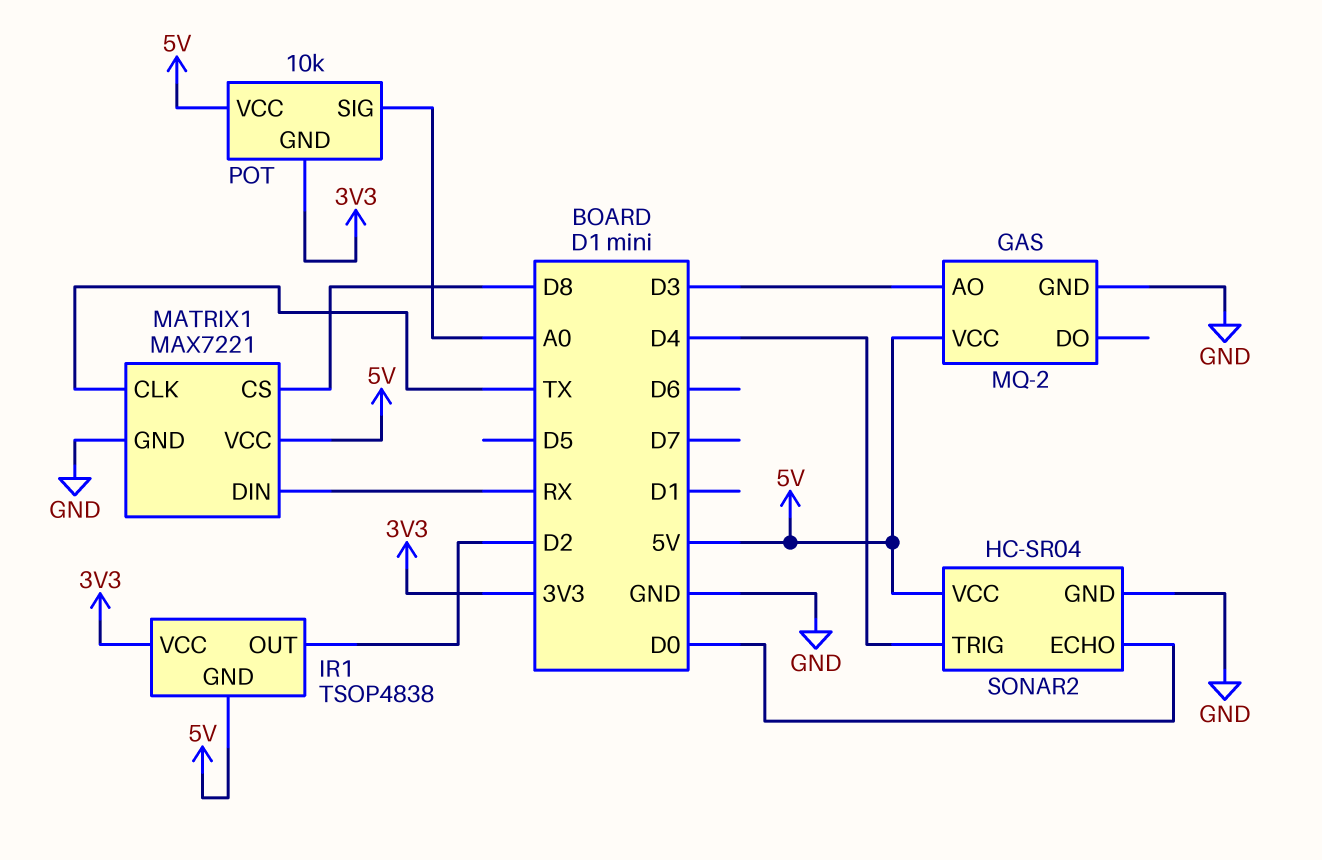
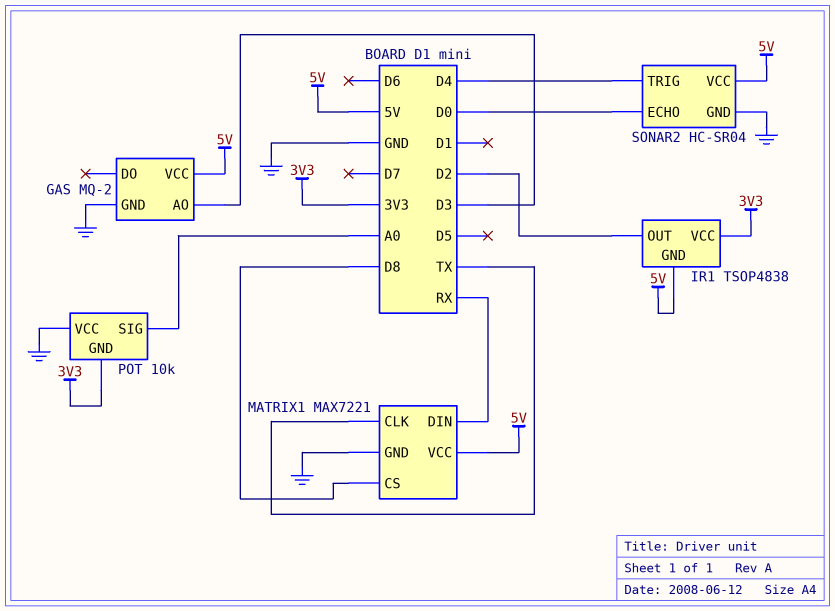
POT pin VCC: 5V -> GND

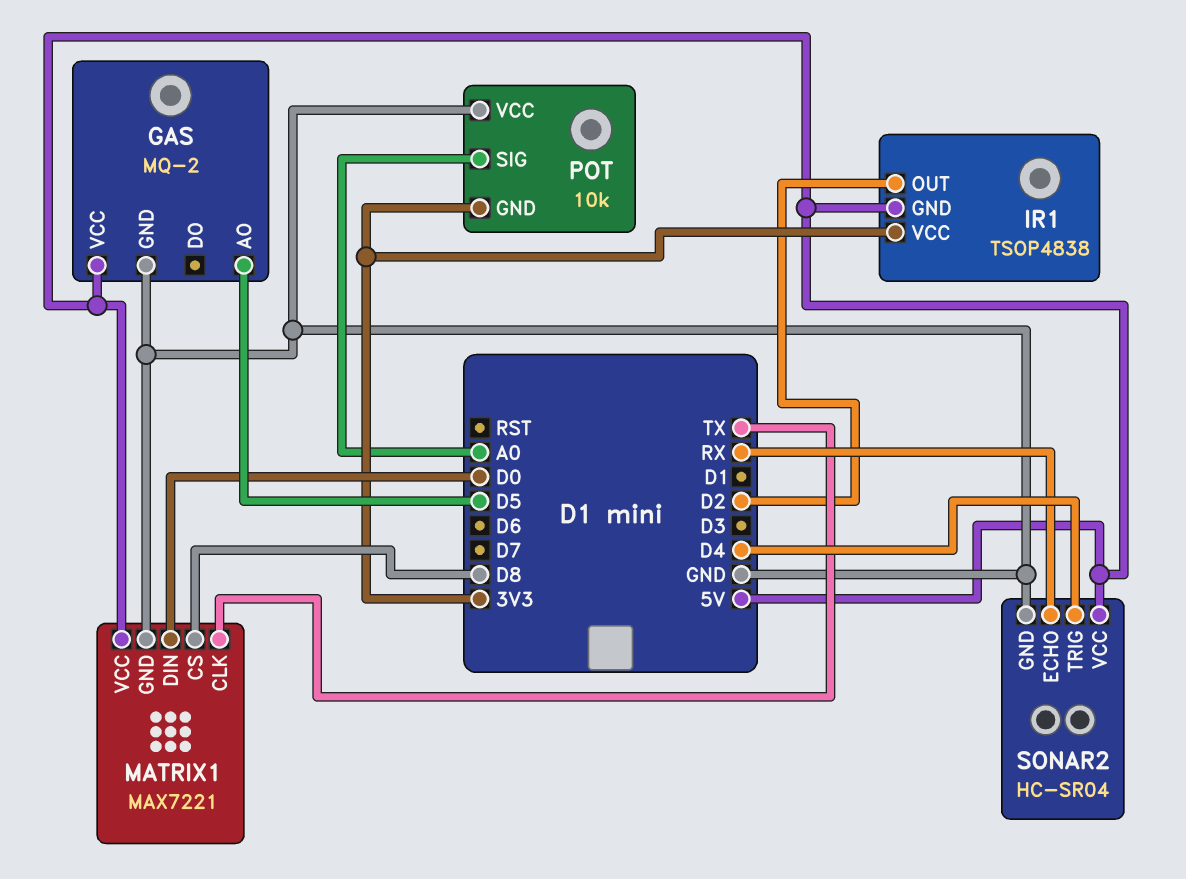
GAS pin AO: D3 -> D5
MATRIX1 pin DIN: RX -> D0
SONAR2 pin ECHO: D0 -> RX

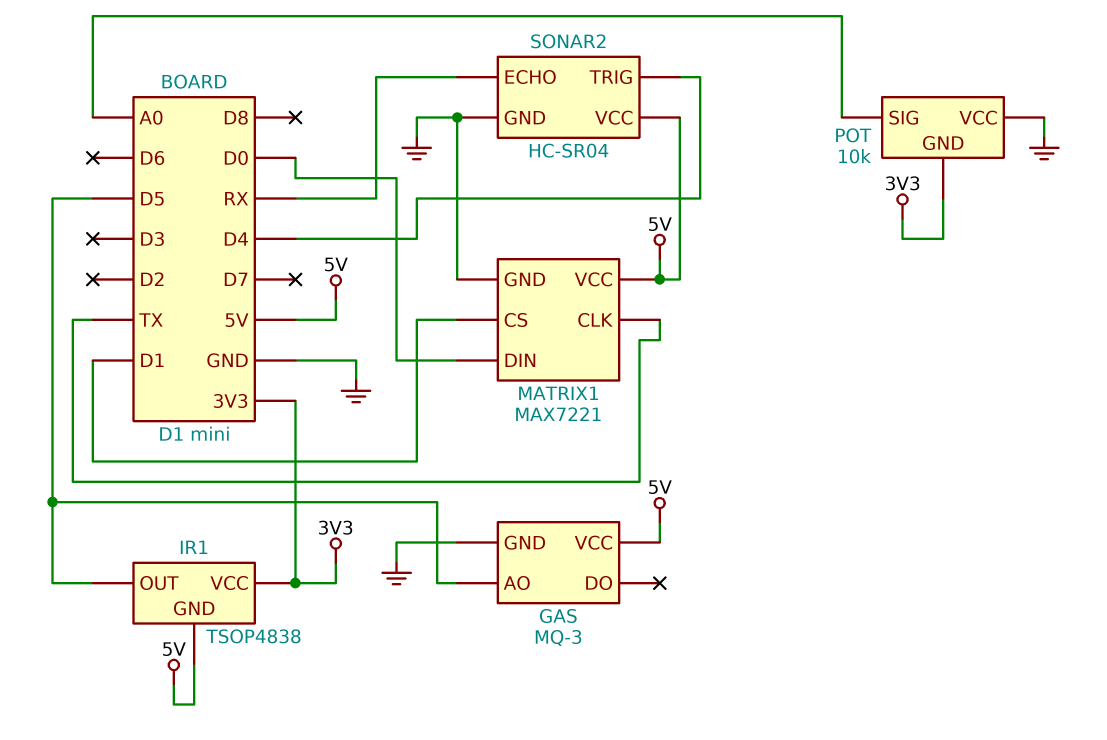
GAS: MQ-2 -> MQ-3
IR1 pin OUT: D2 -> D5
MATRIX1 pin CS: D8 -> D1

